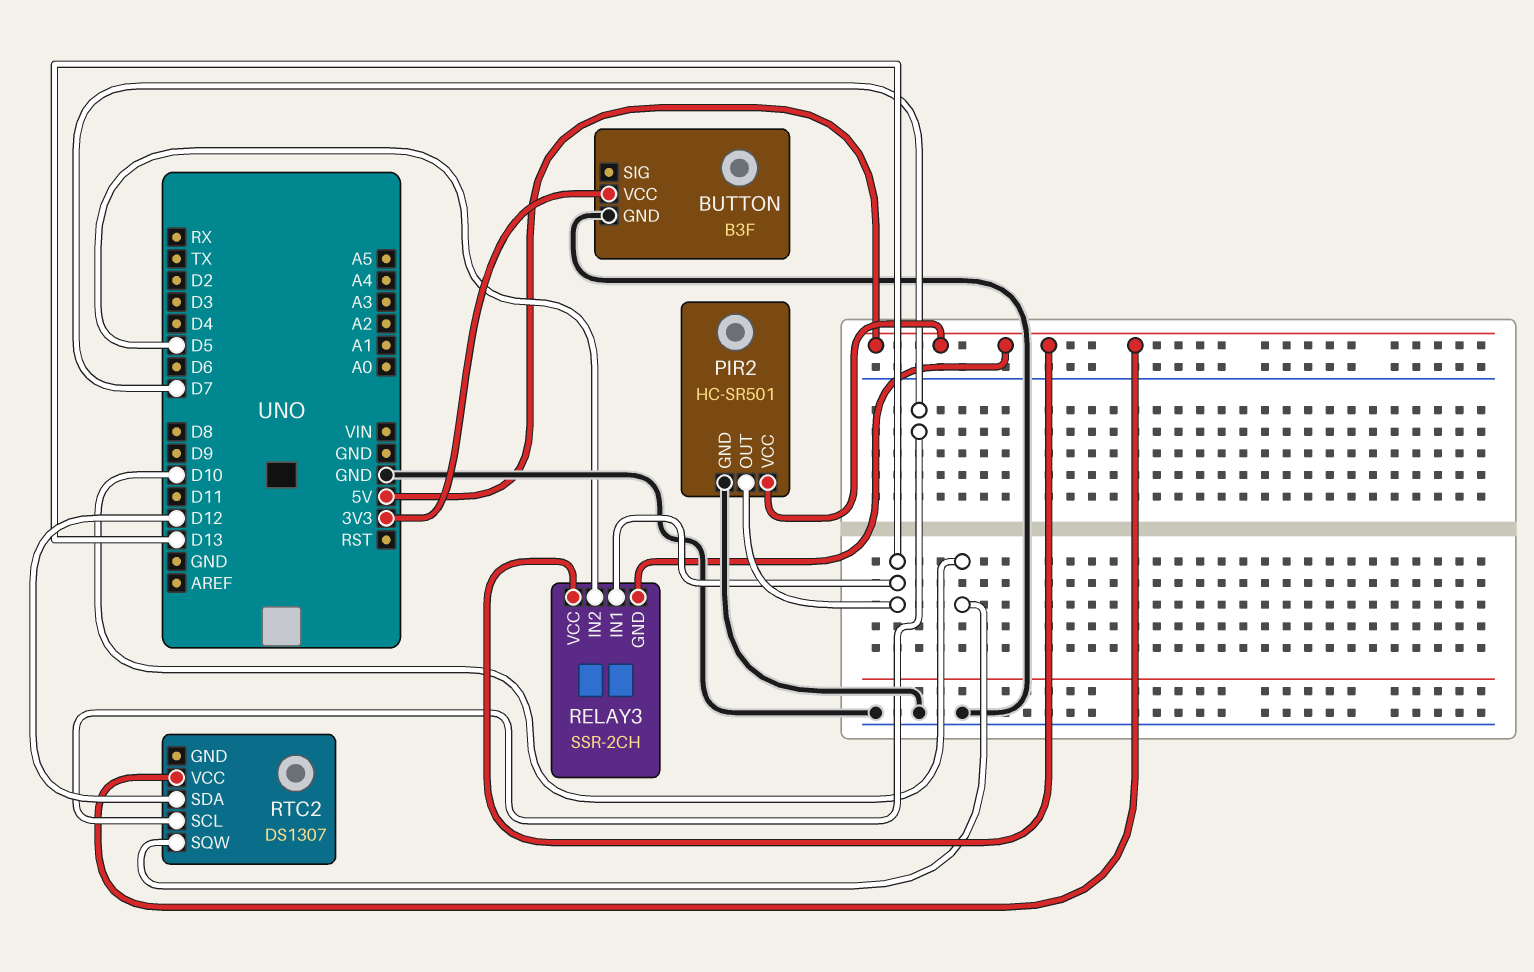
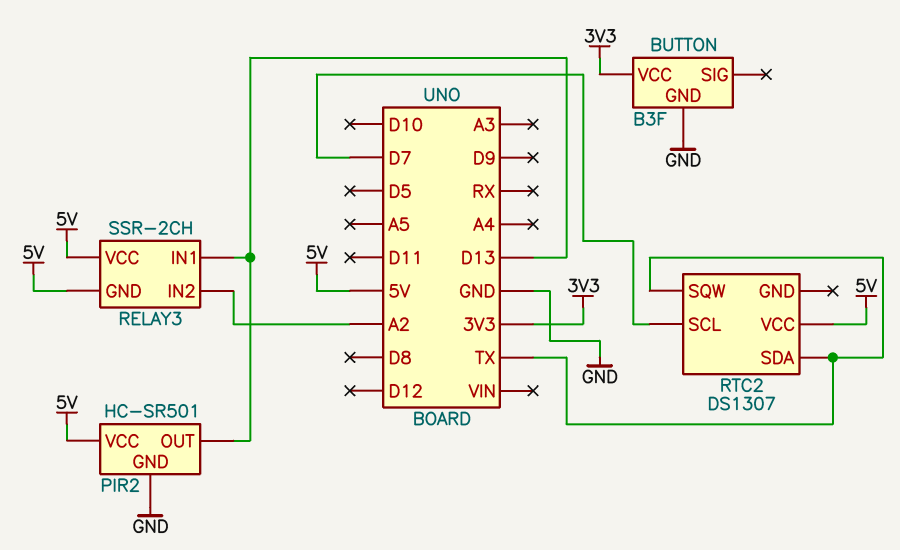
RELAY3 pin IN2: D5 -> A2
RTC2 pin SDA: D12 -> TX
RTC2 pin SQW: D10 -> TX

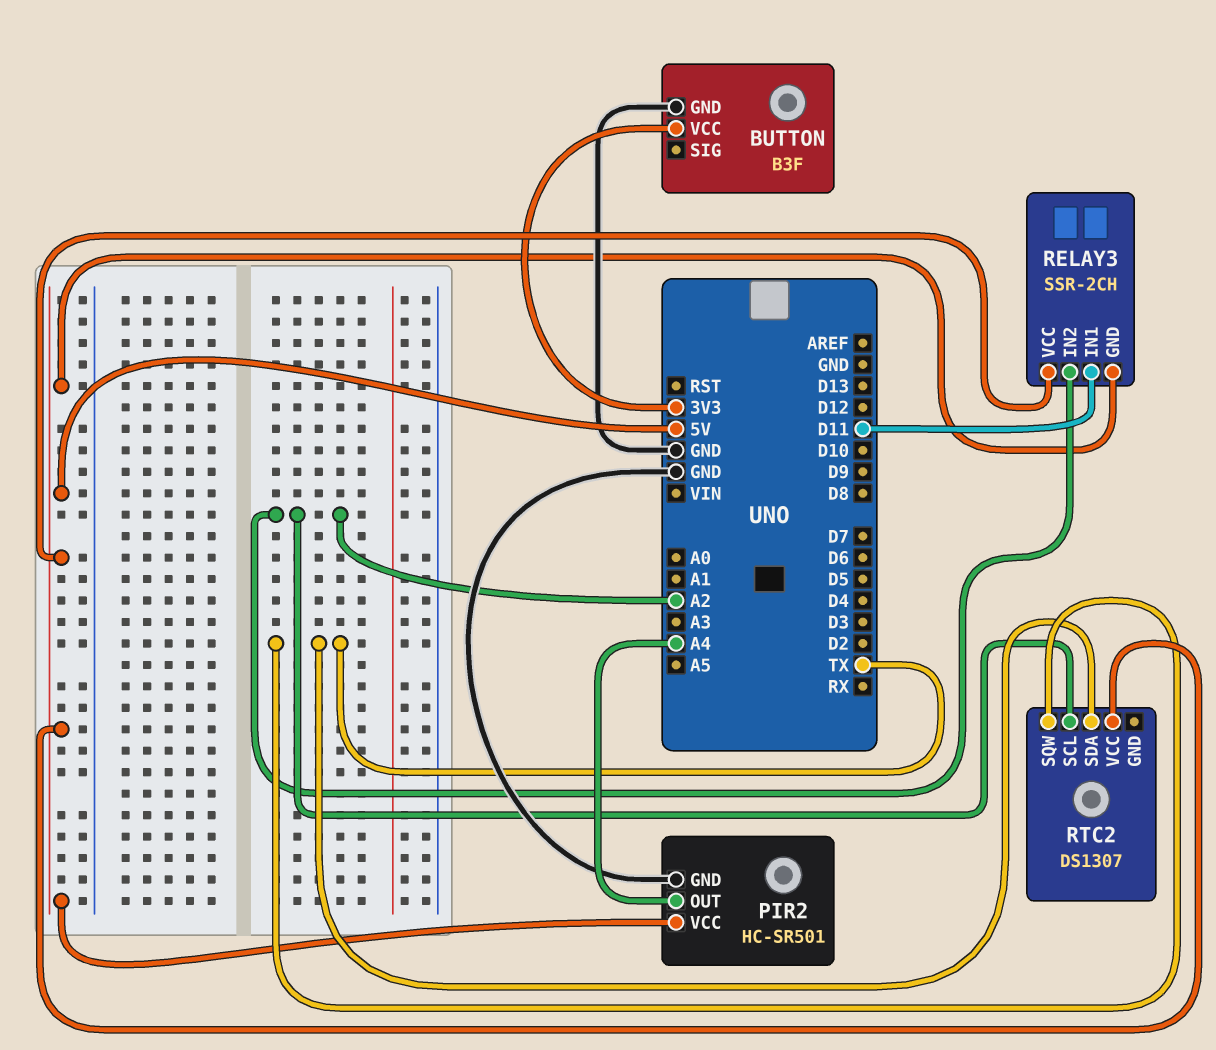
PIR2 pin OUT: D13 -> A4
RELAY3 pin IN1: D13 -> D11
RTC2 pin SCL: D7 -> A2

